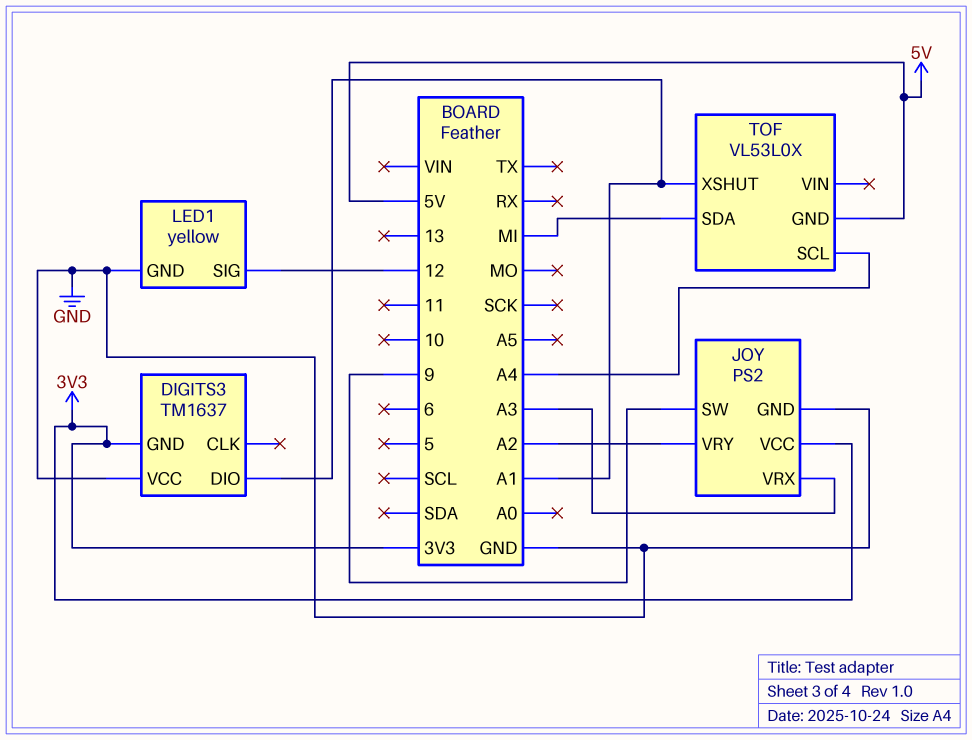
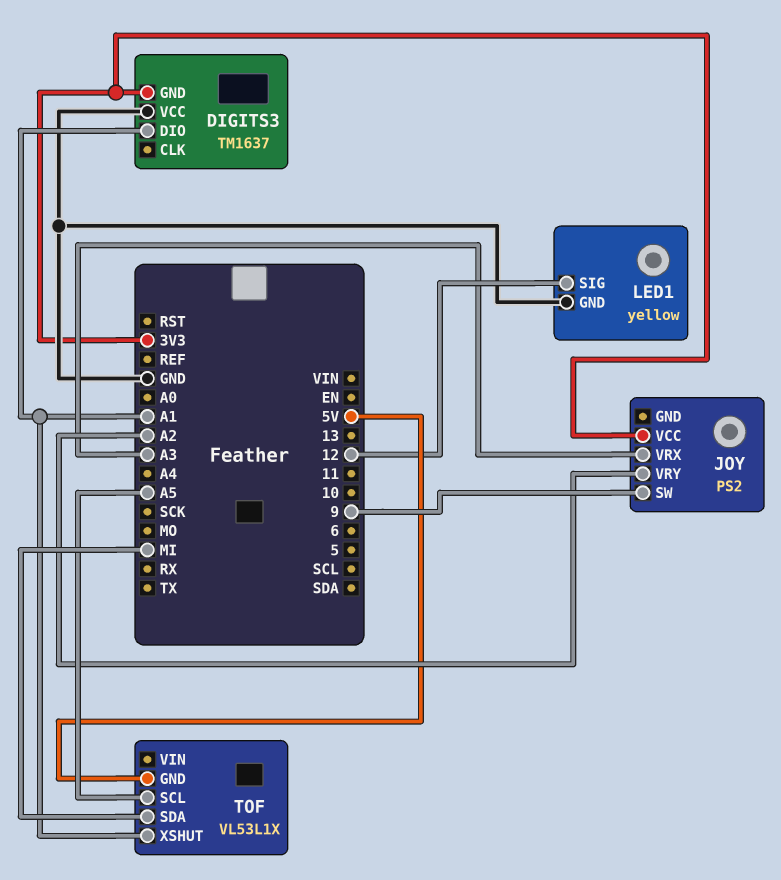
JOY pin GND: GND -> none
TOF: VL53L0X -> VL53L1X
TOF pin SCL: A4 -> A5

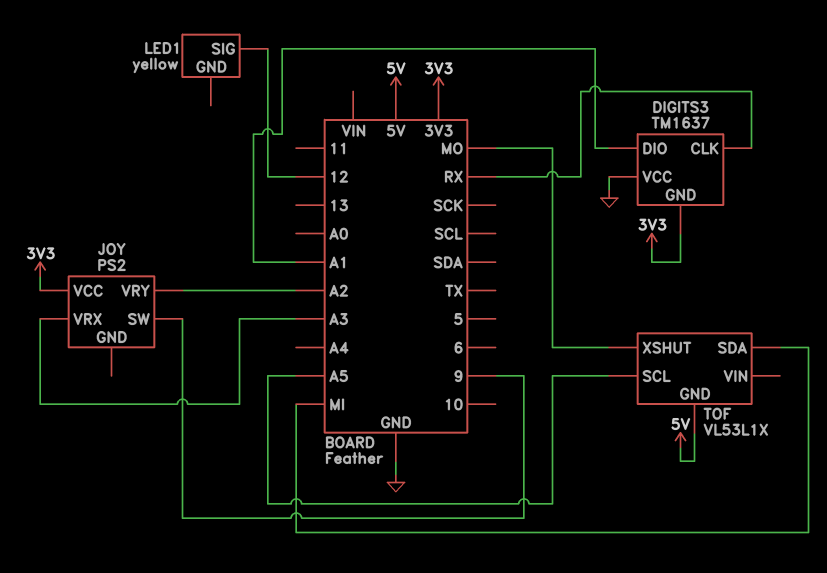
DIGITS3 pin CLK: none -> RX
LED1 pin GND: GND -> none
TOF pin XSHUT: A1 -> MO

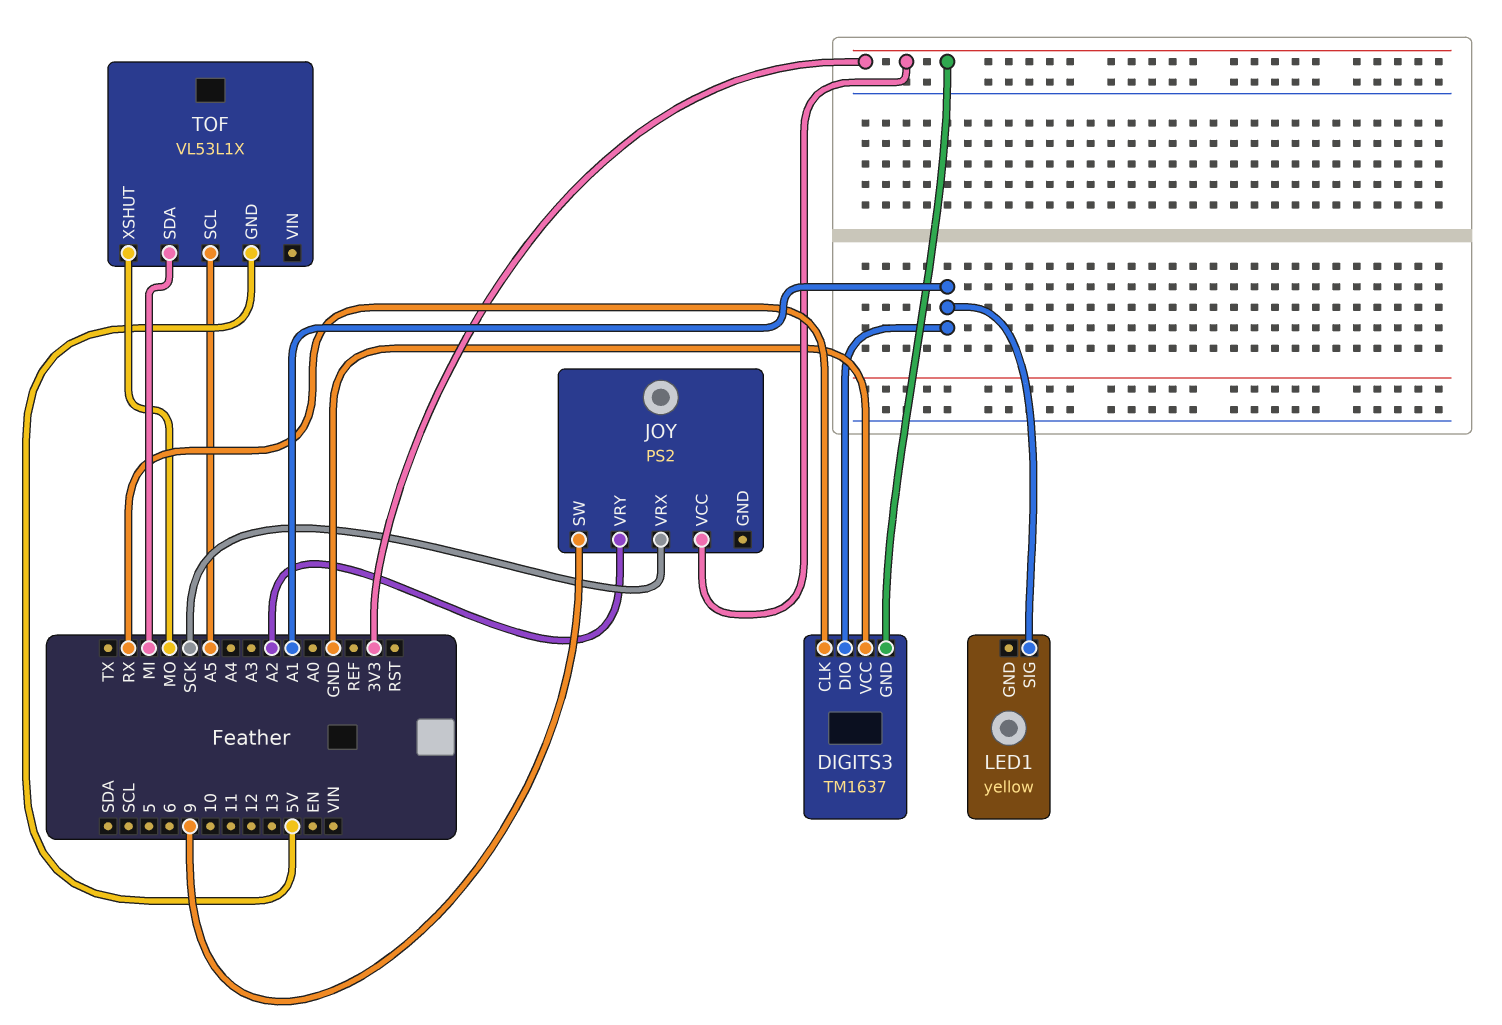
JOY pin VRX: A3 -> SCK
LED1 pin SIG: 12 -> A1

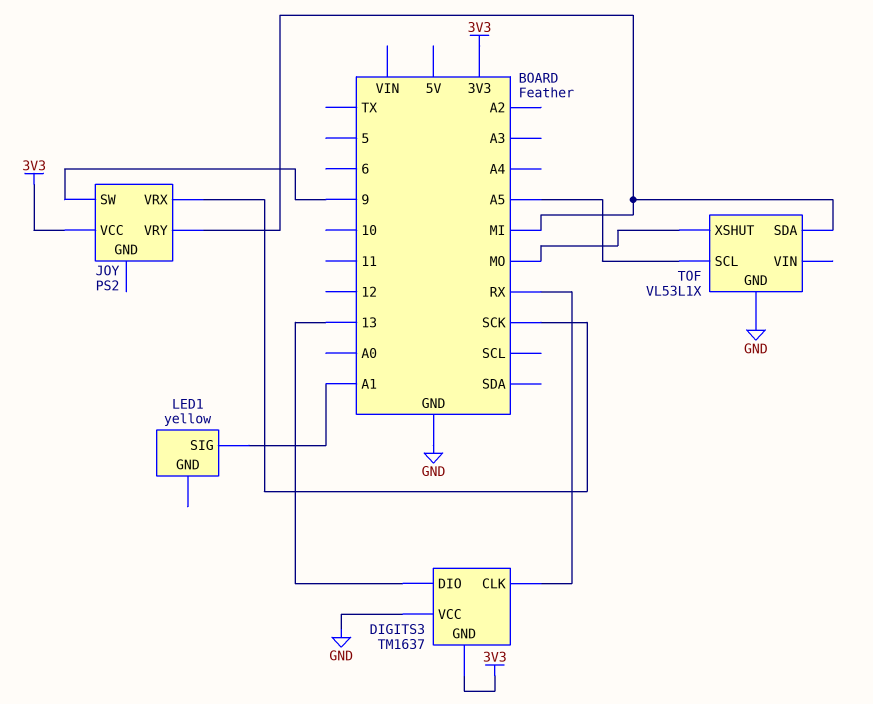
DIGITS3 pin DIO: A1 -> 13
JOY pin VRY: A2 -> MI
TOF pin GND: 5V -> GND

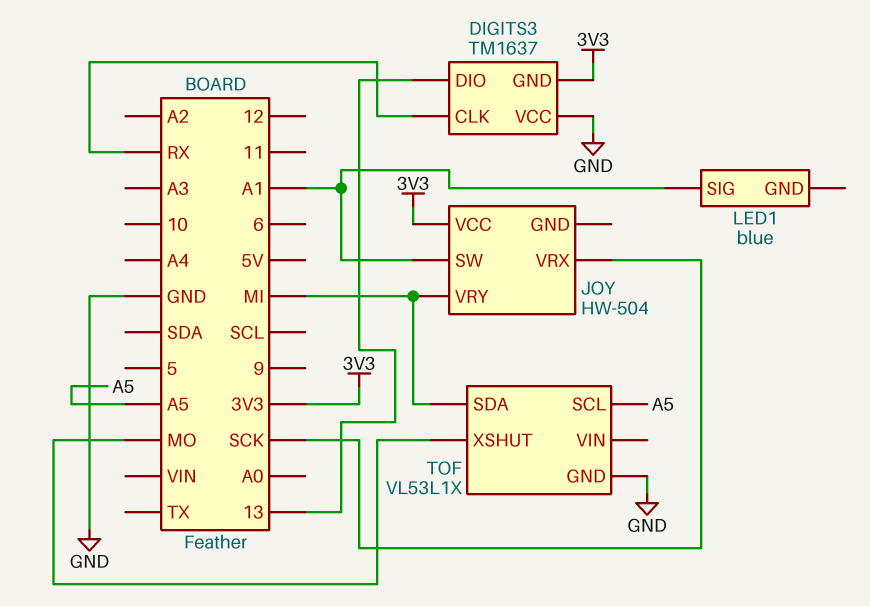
JOY: PS2 -> HW-504
JOY pin SW: 9 -> A1
LED1: yellow -> blue

